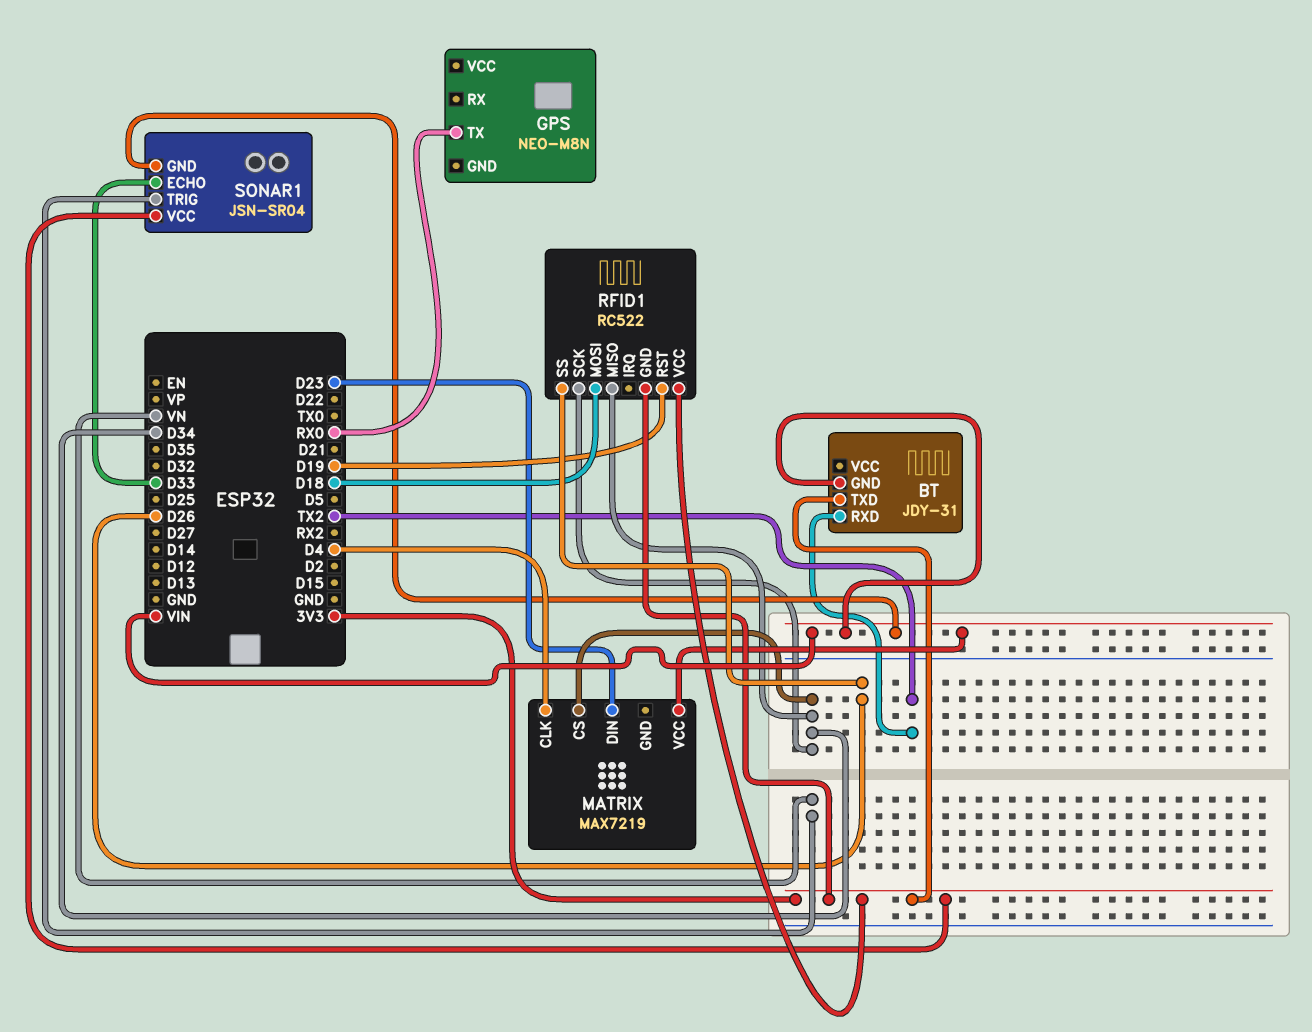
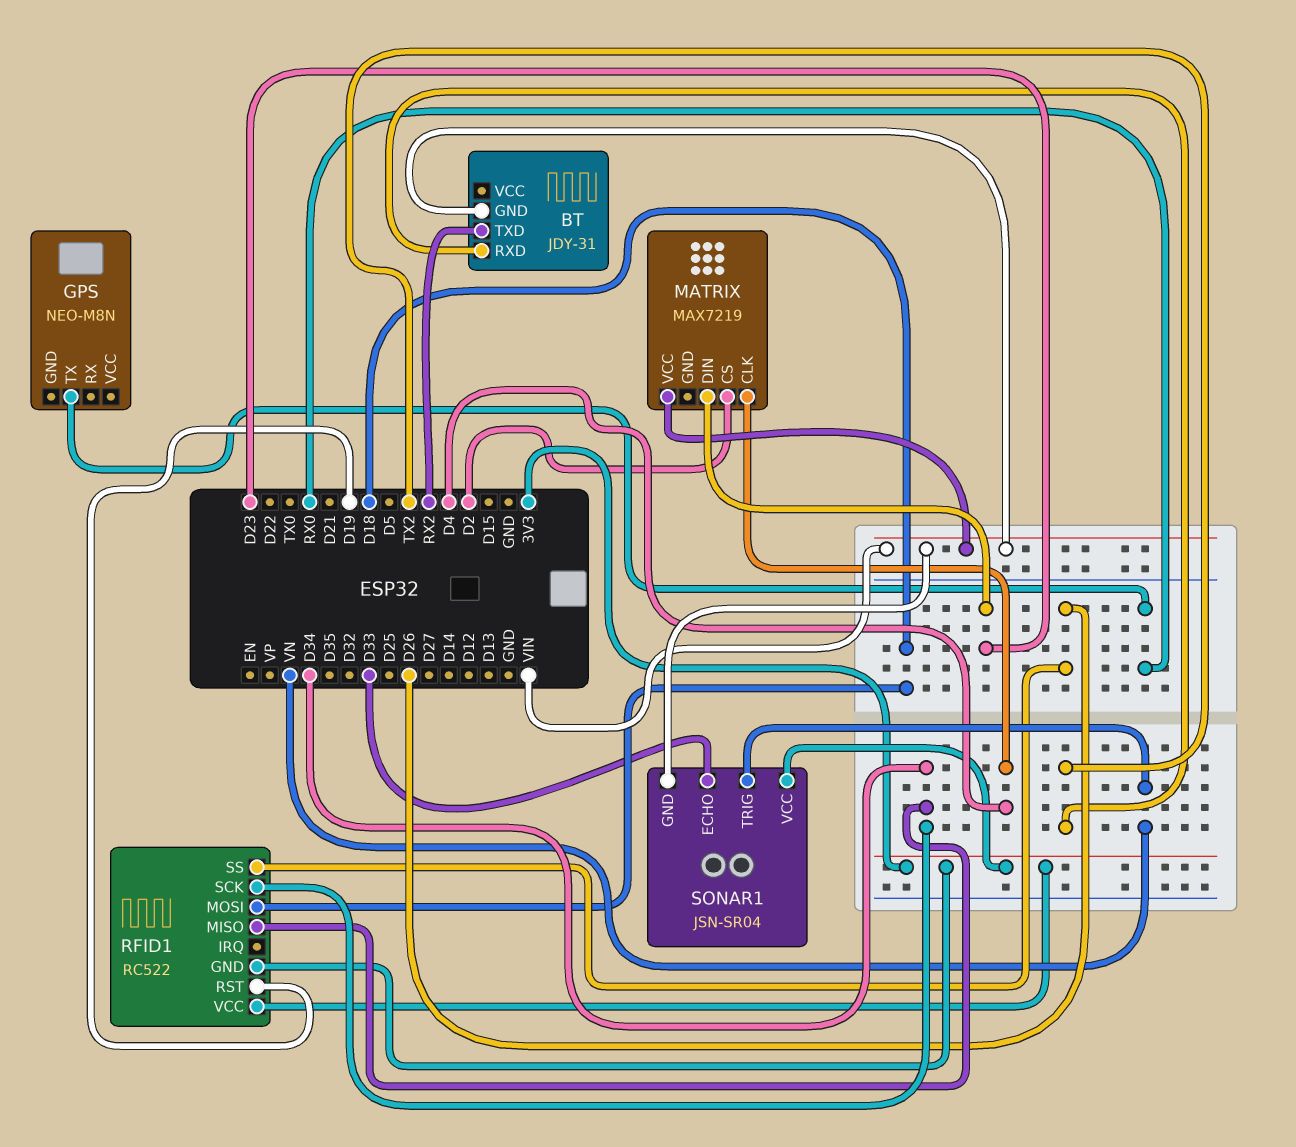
BT pin TXD: 3V3 -> RX2
MATRIX pin CS: D34 -> D2

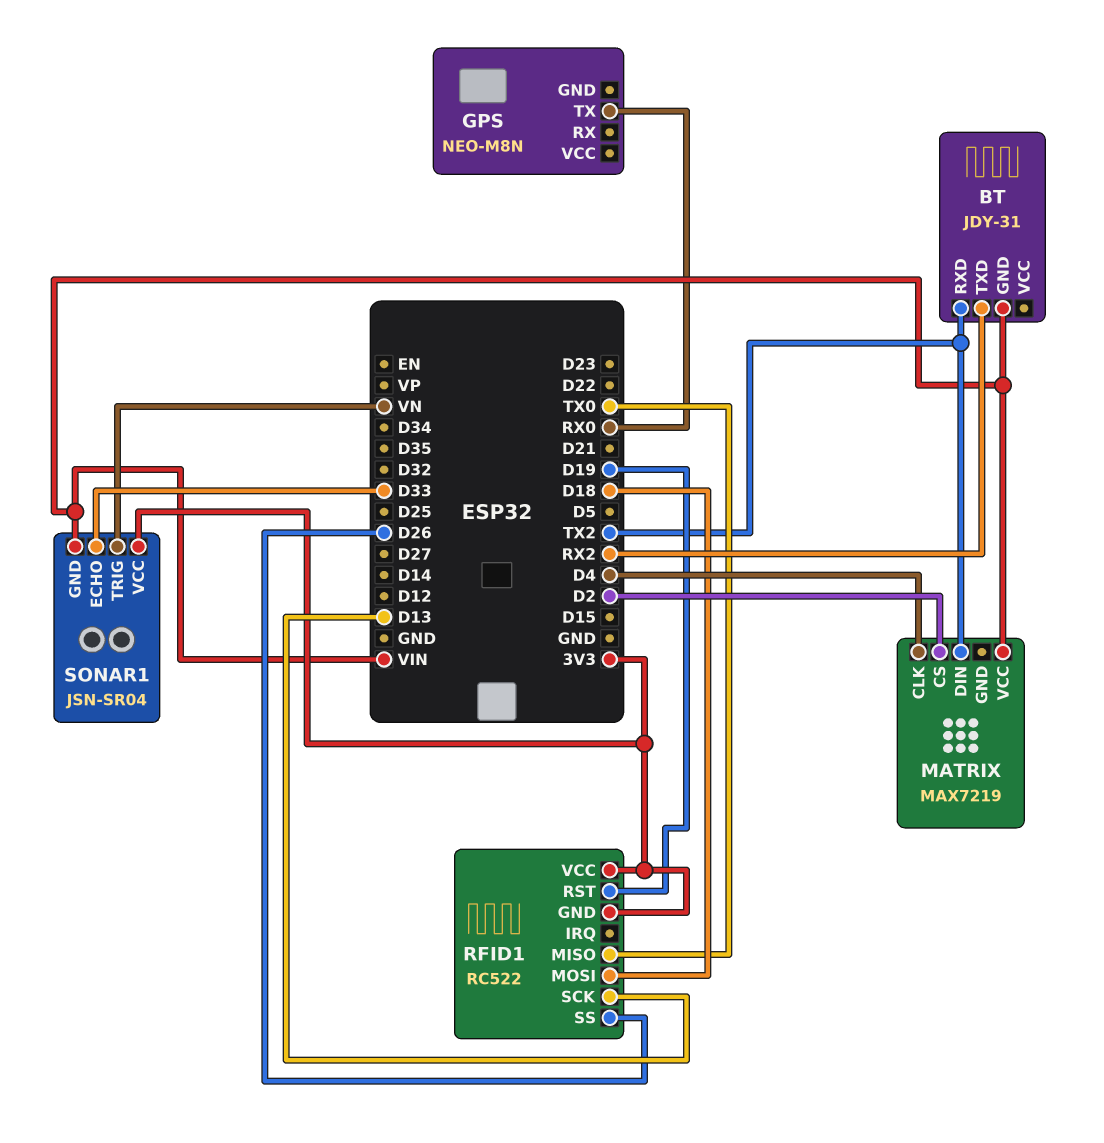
MATRIX pin DIN: D23 -> TX2
RFID1 pin MISO: D34 -> TX0
RFID1 pin SCK: D34 -> D13

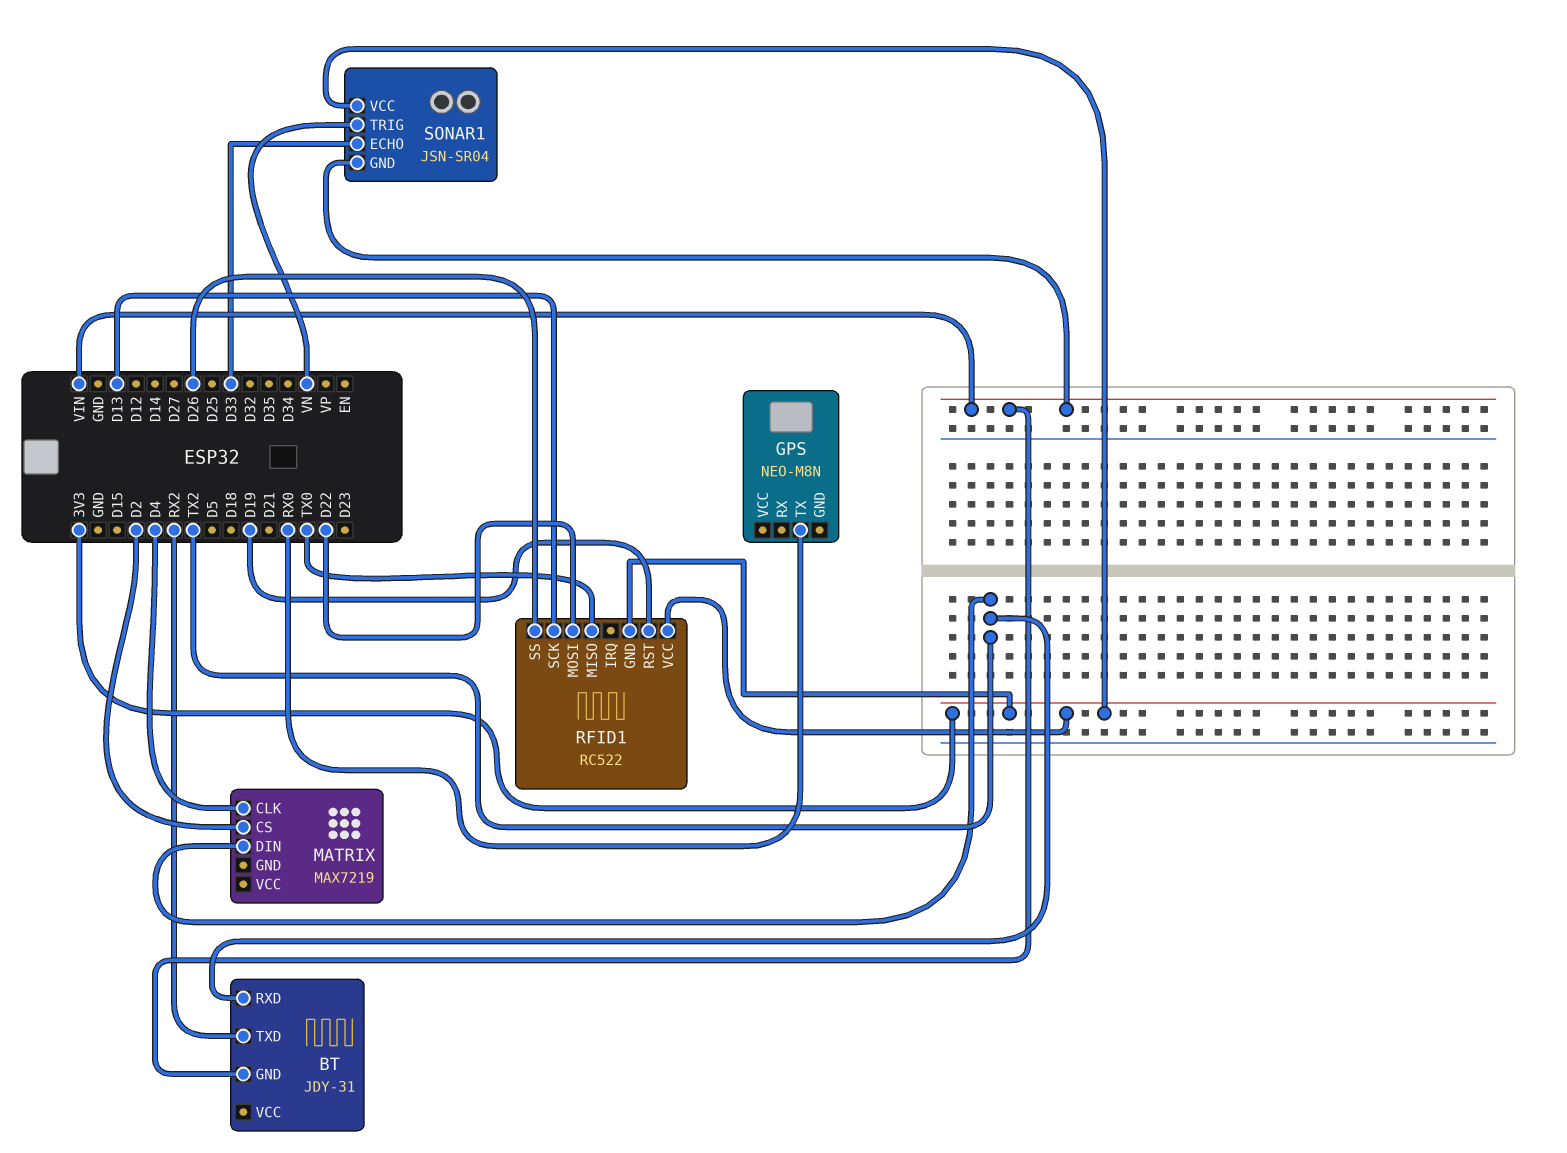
MATRIX pin VCC: VIN -> none
RFID1 pin MOSI: D18 -> D22

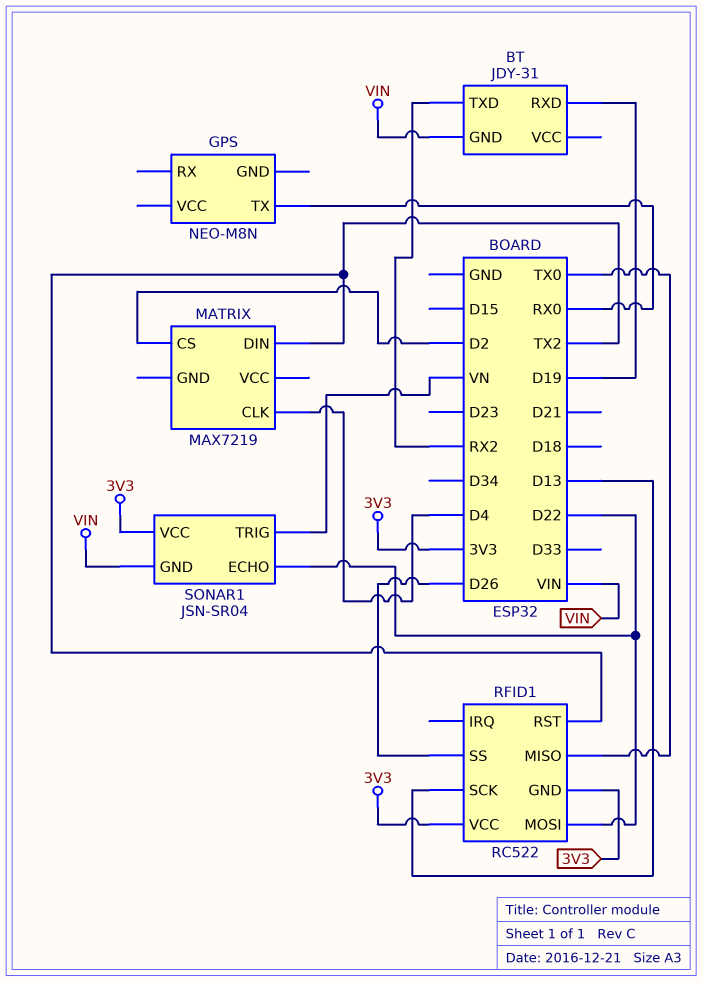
BT pin RXD: TX2 -> D19
RFID1 pin RST: D19 -> TX2
SONAR1 pin ECHO: D33 -> D22

